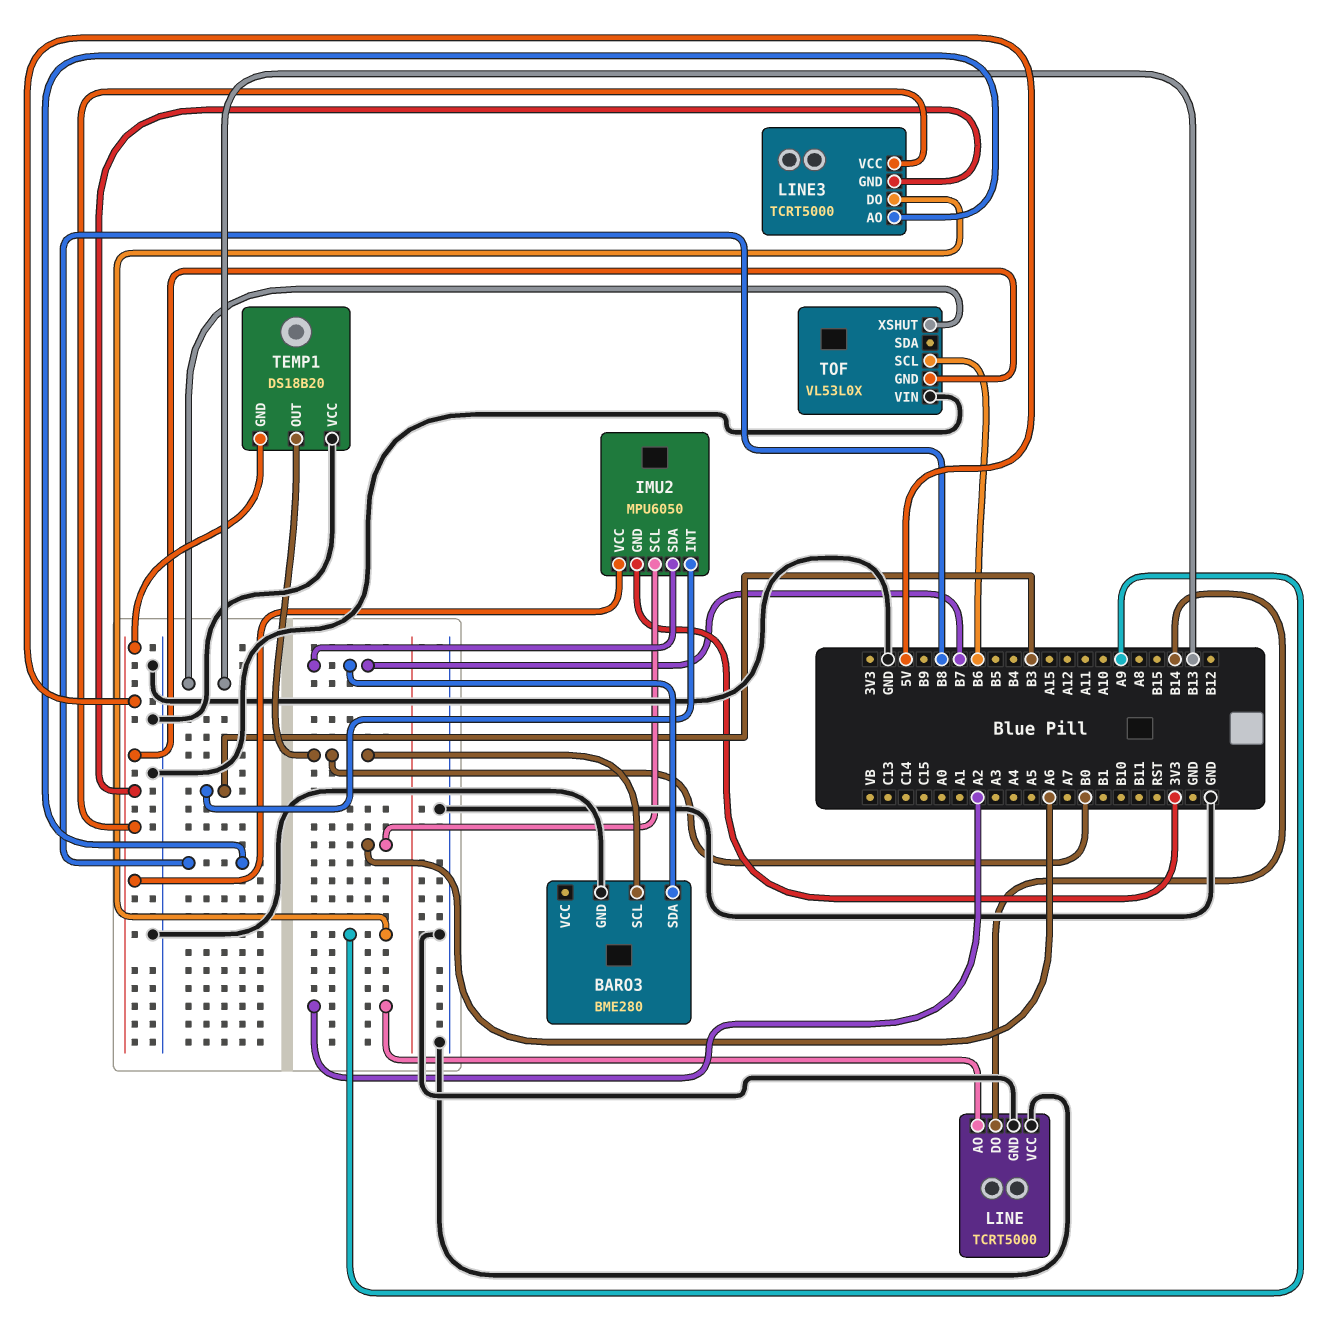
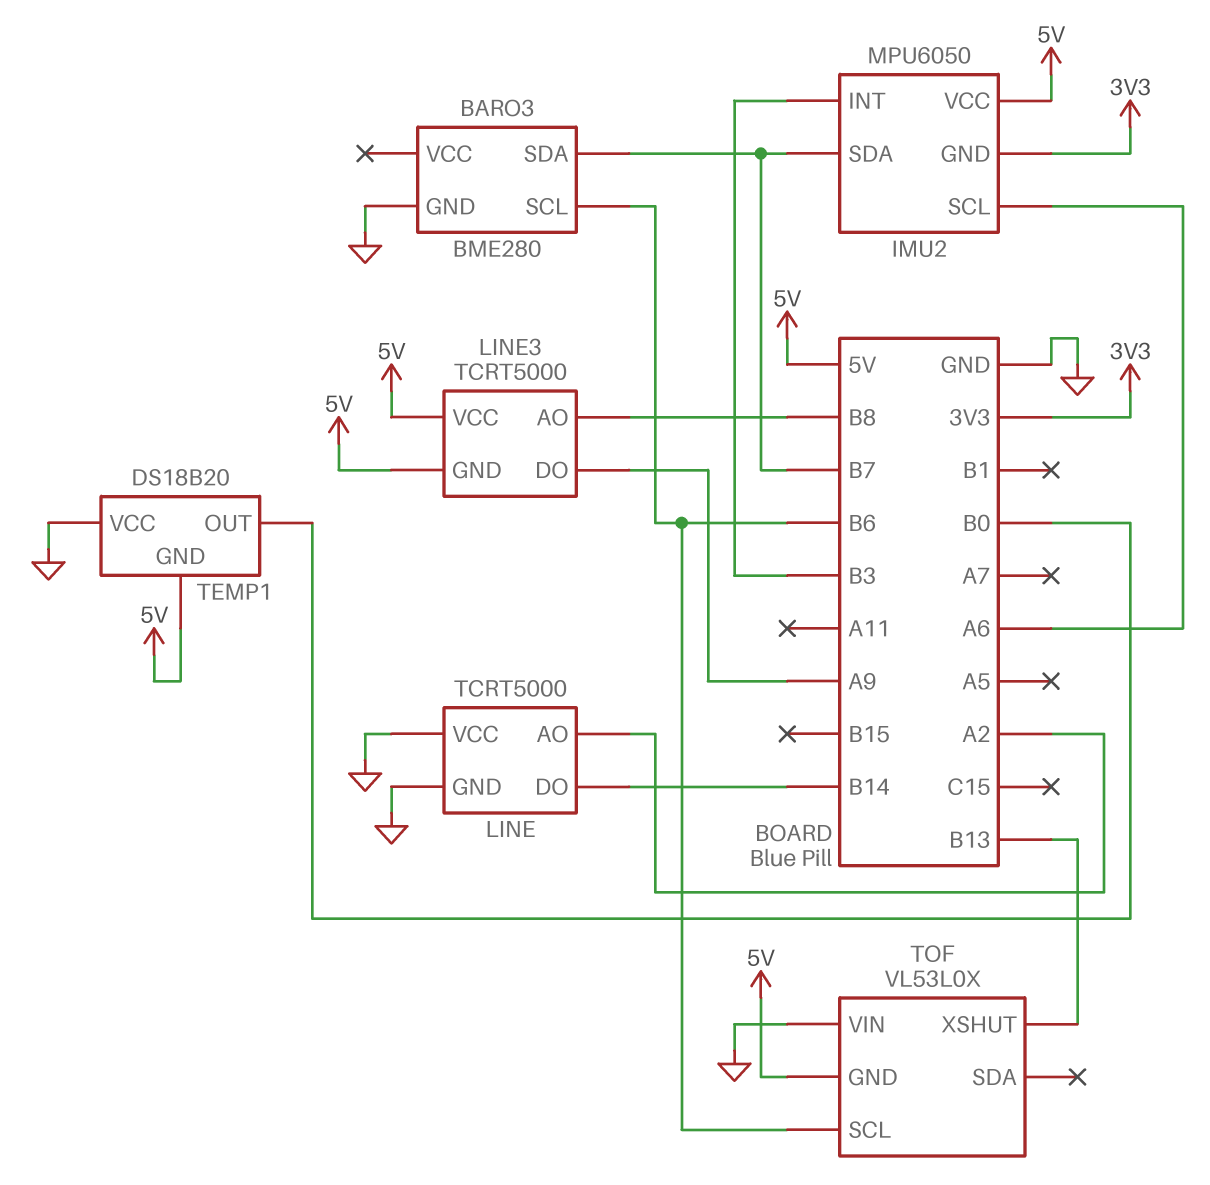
BARO3 pin SCL: B0 -> B6

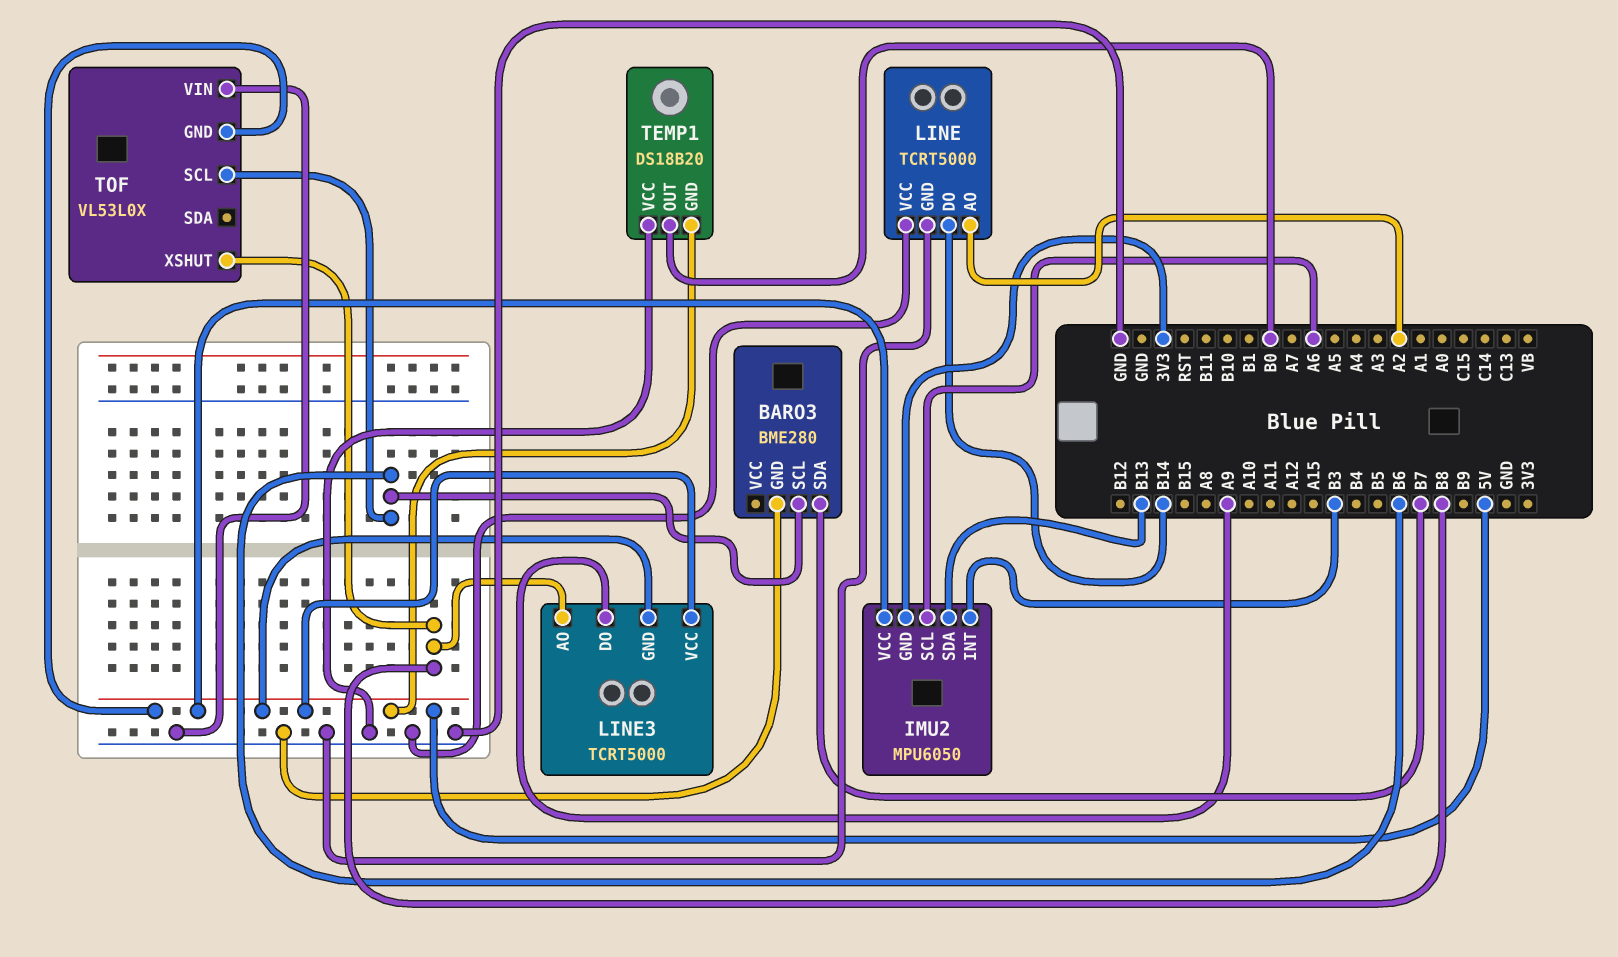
IMU2 pin SDA: B7 -> B13
TOF pin XSHUT: B13 -> B8

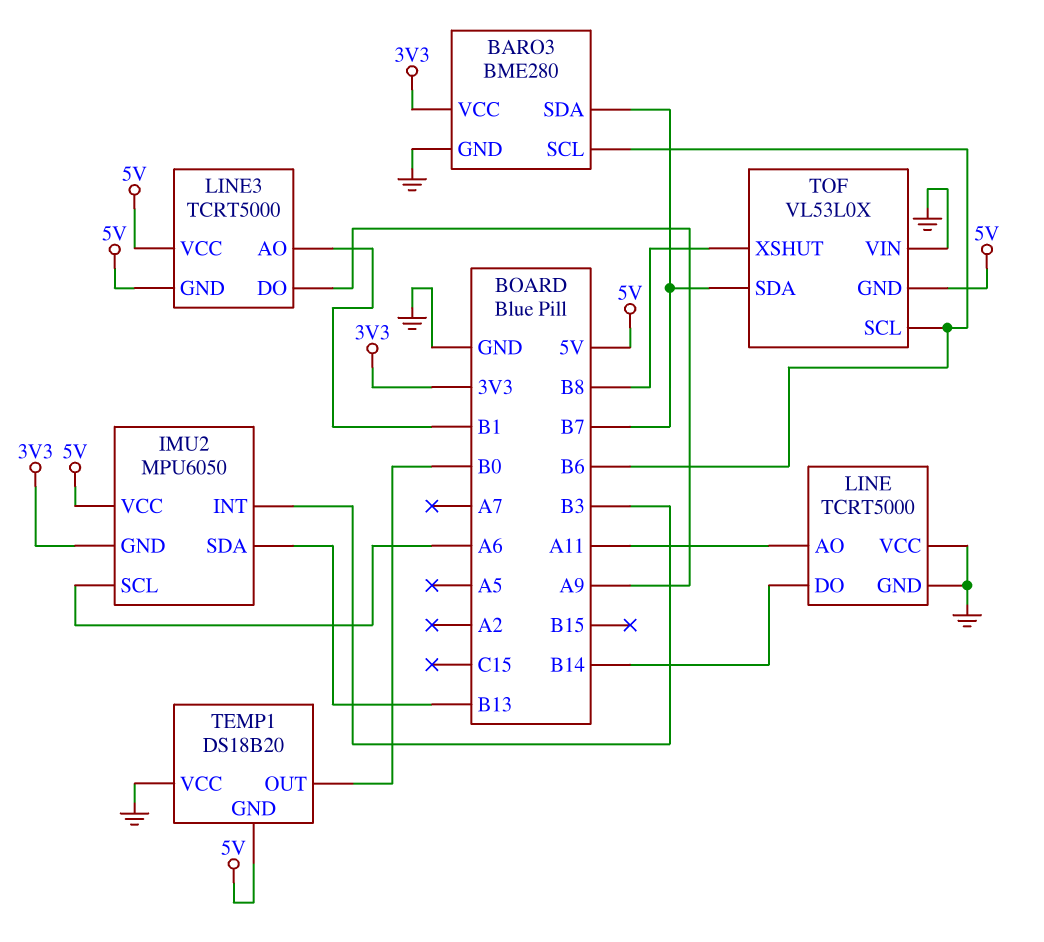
BARO3 pin VCC: none -> 3V3
LINE pin AO: A2 -> A11
LINE3 pin AO: B8 -> B1
TOF pin SDA: none -> B7

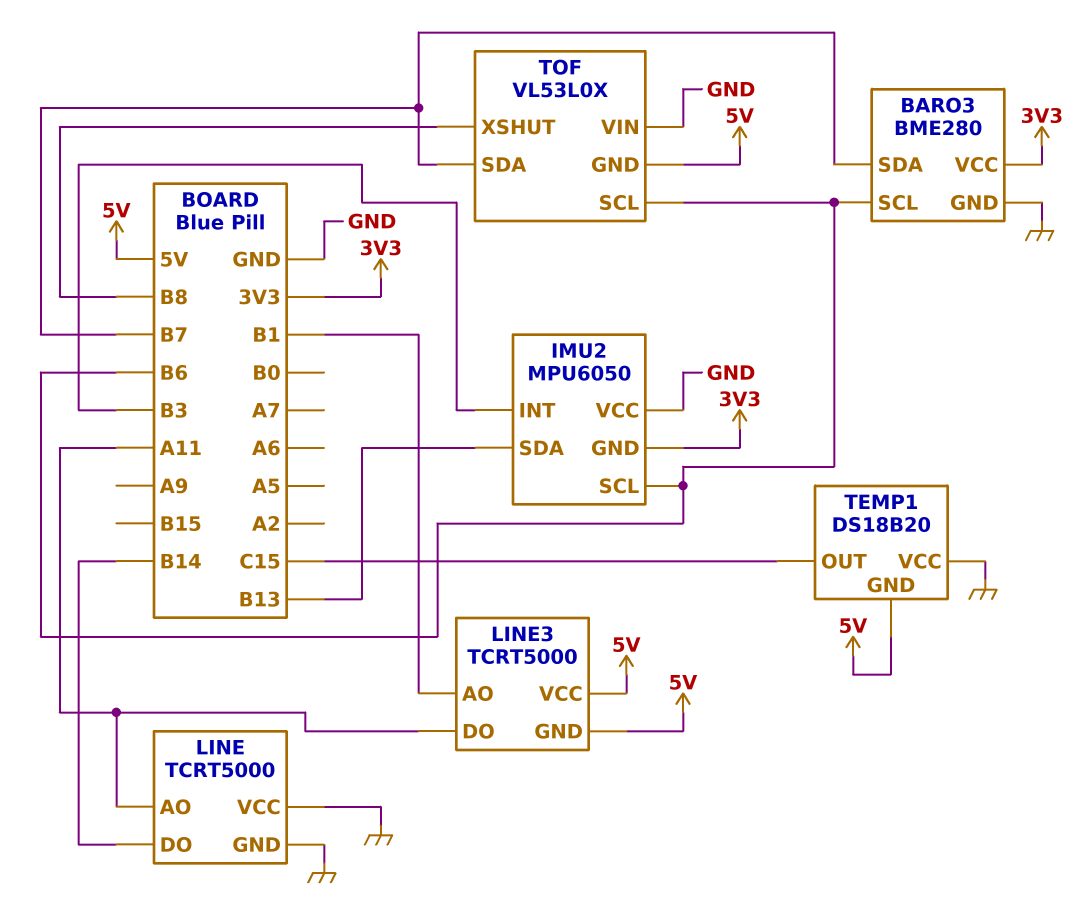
IMU2 pin SCL: A6 -> B6
IMU2 pin VCC: 5V -> GND
LINE3 pin DO: A9 -> A11
TEMP1 pin OUT: B0 -> C15

